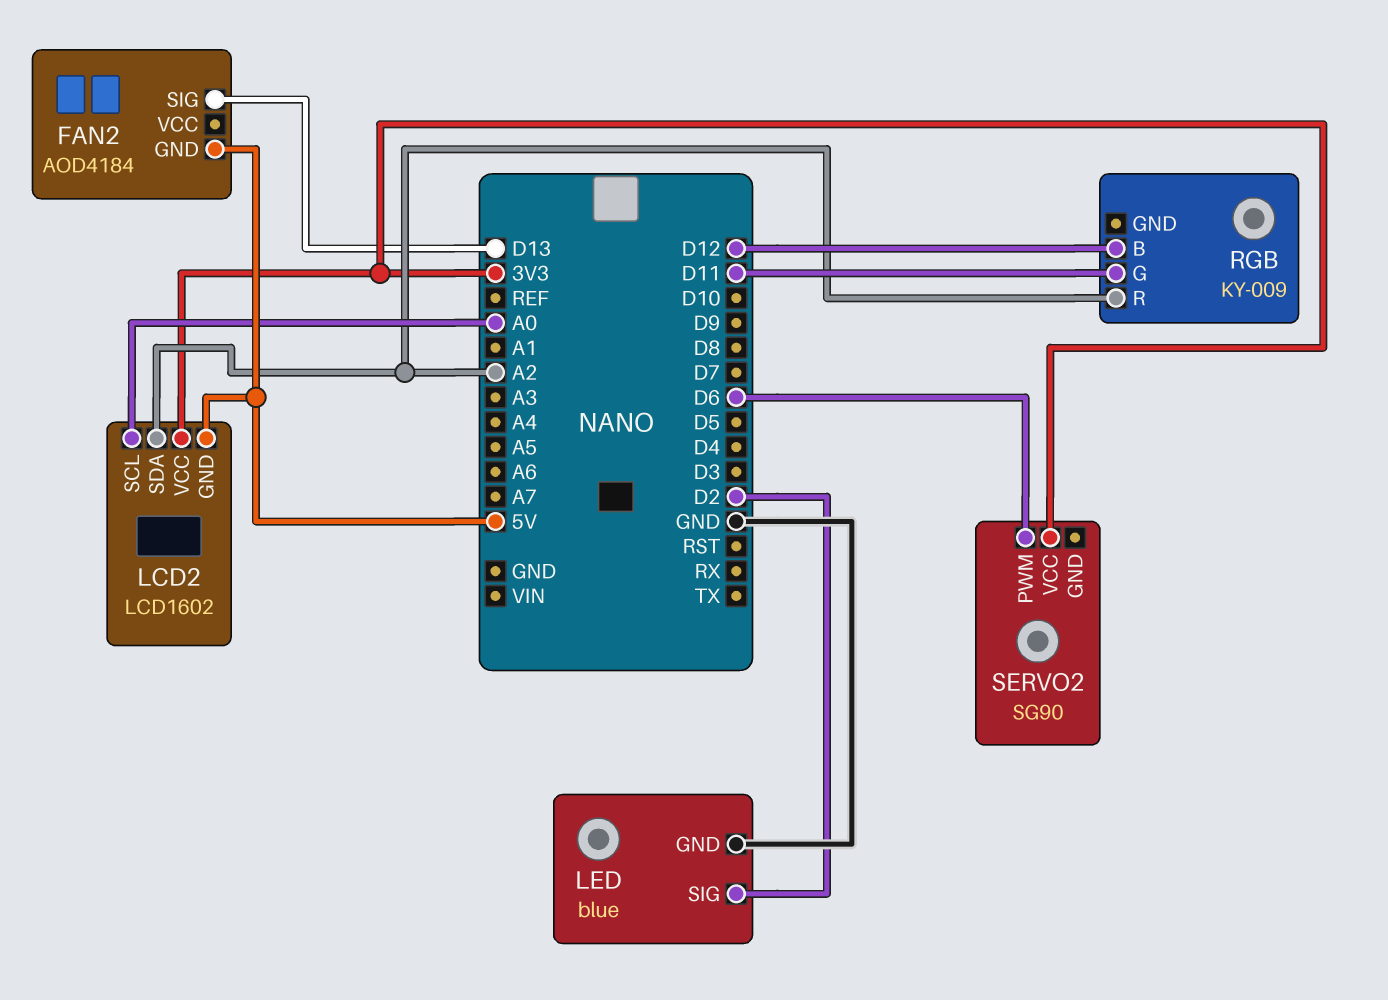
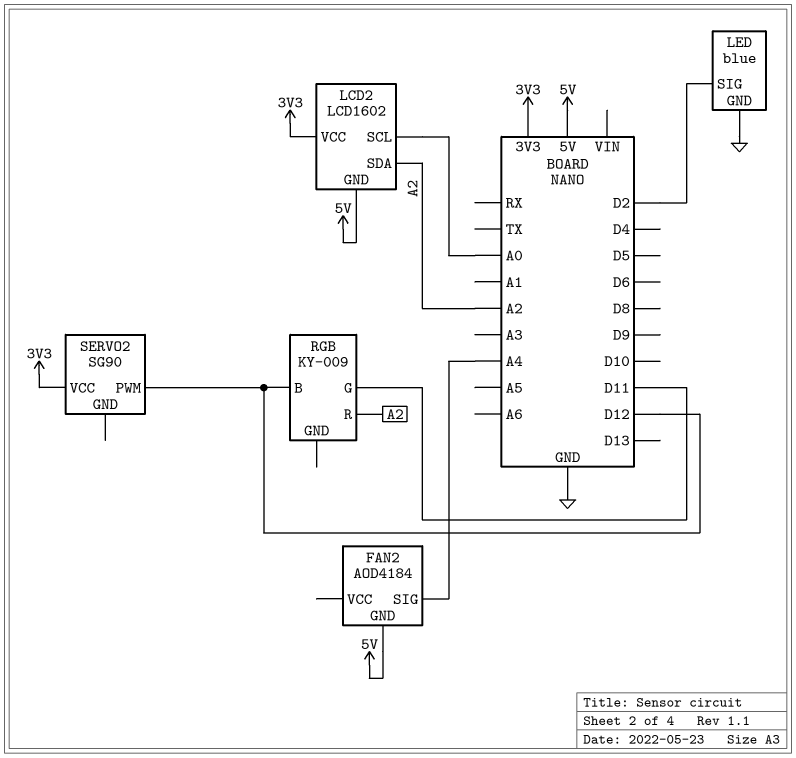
FAN2 pin SIG: D13 -> A4
SERVO2 pin PWM: D6 -> D12

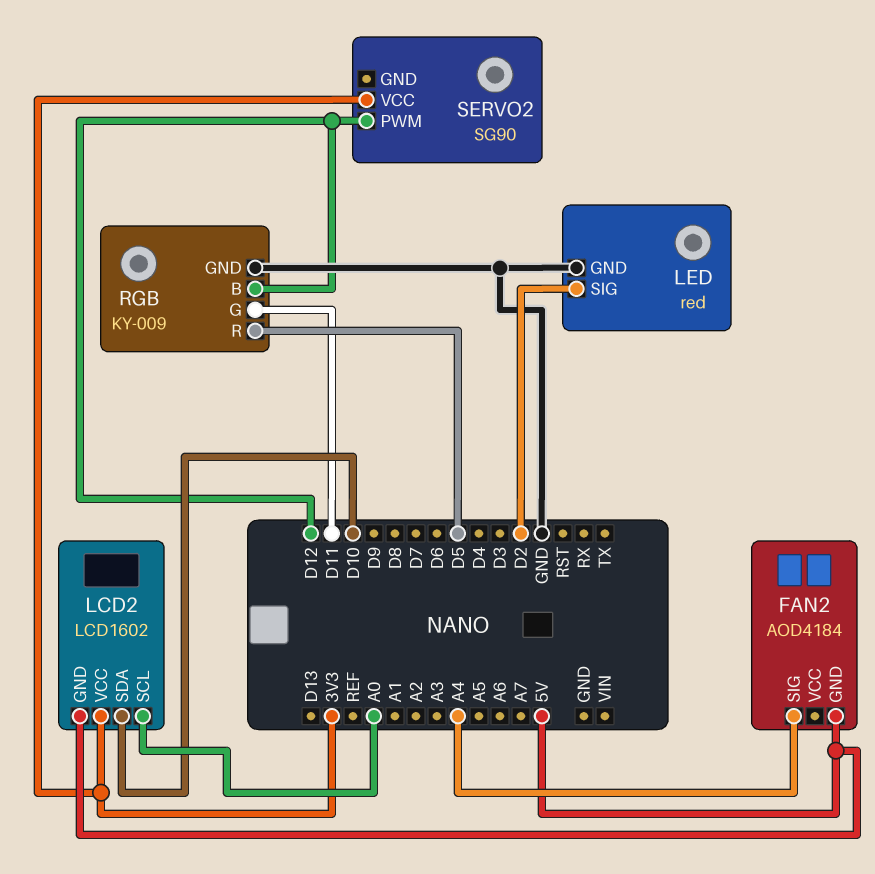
LCD2 pin SDA: A2 -> D10
LED: blue -> red
RGB pin GND: none -> GND
RGB pin R: A2 -> D5

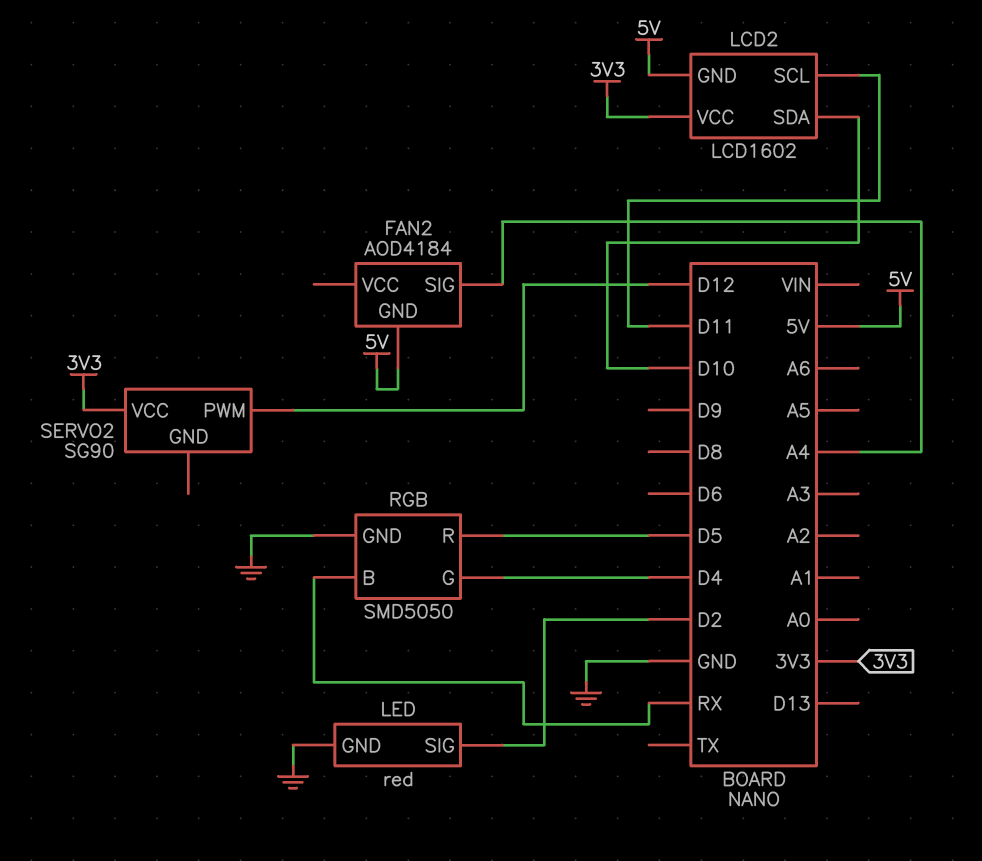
LCD2 pin SCL: A0 -> D11
RGB: KY-009 -> SMD5050
RGB pin B: D12 -> RX
RGB pin G: D11 -> D4

